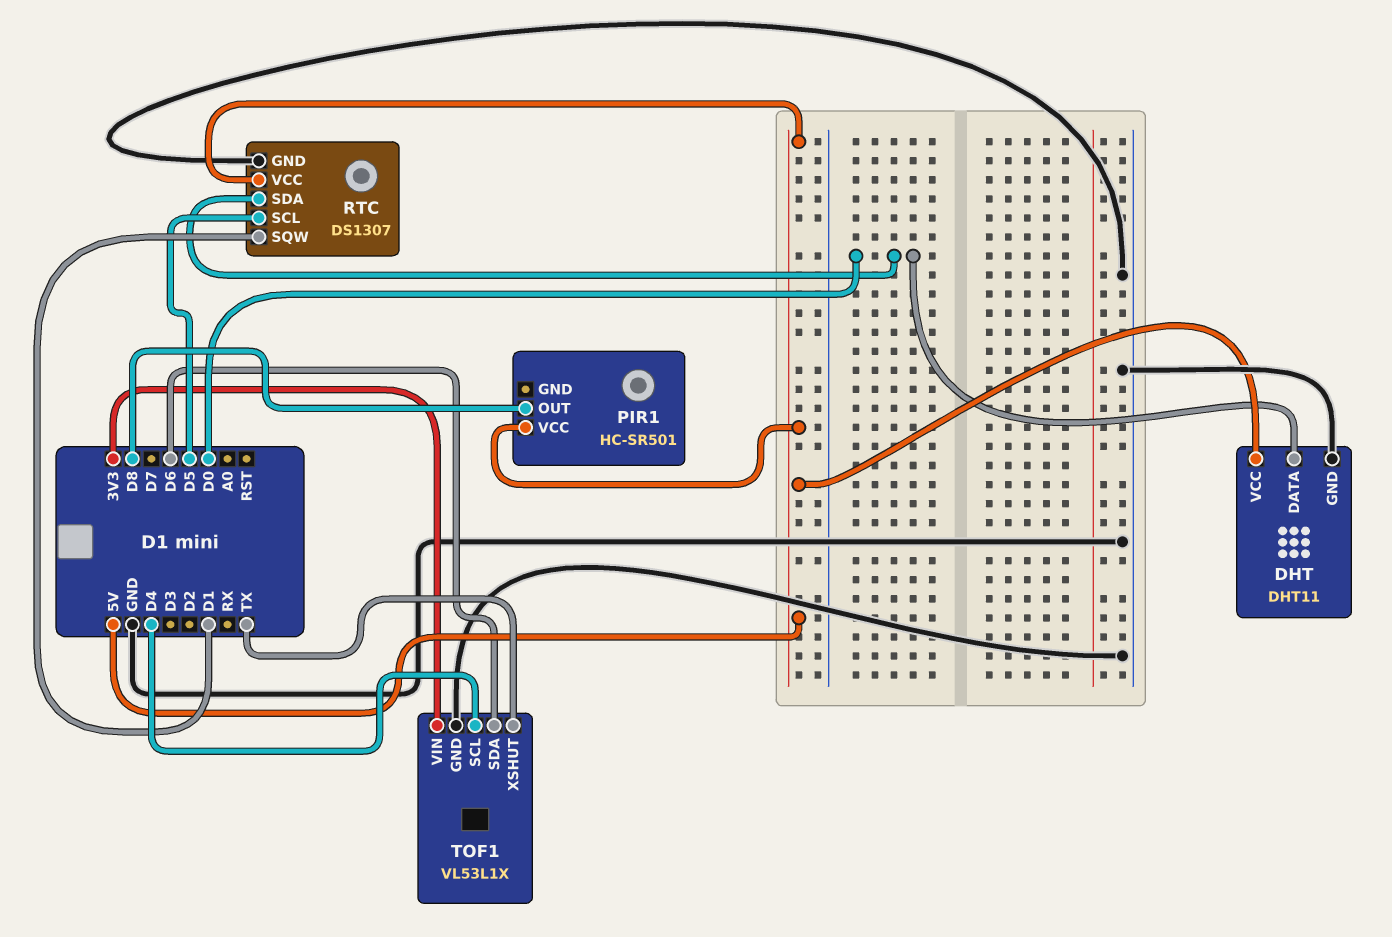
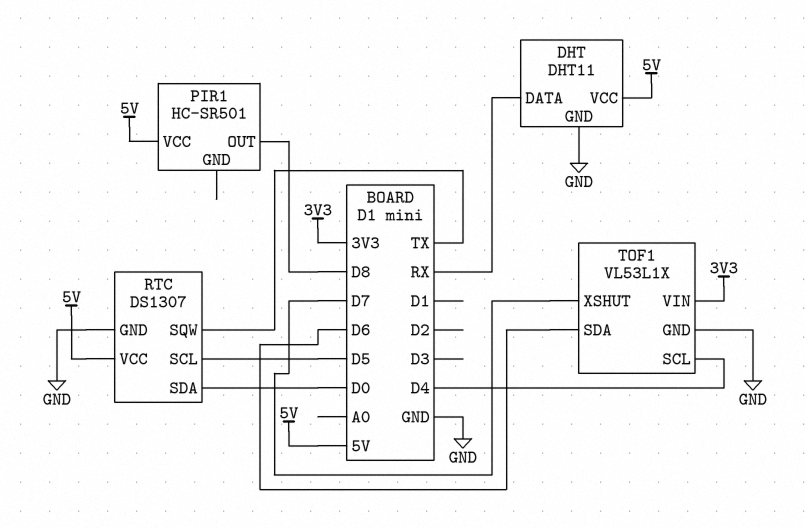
DHT pin DATA: D0 -> RX
RTC pin SQW: D1 -> TX
TOF1 pin XSHUT: TX -> D7

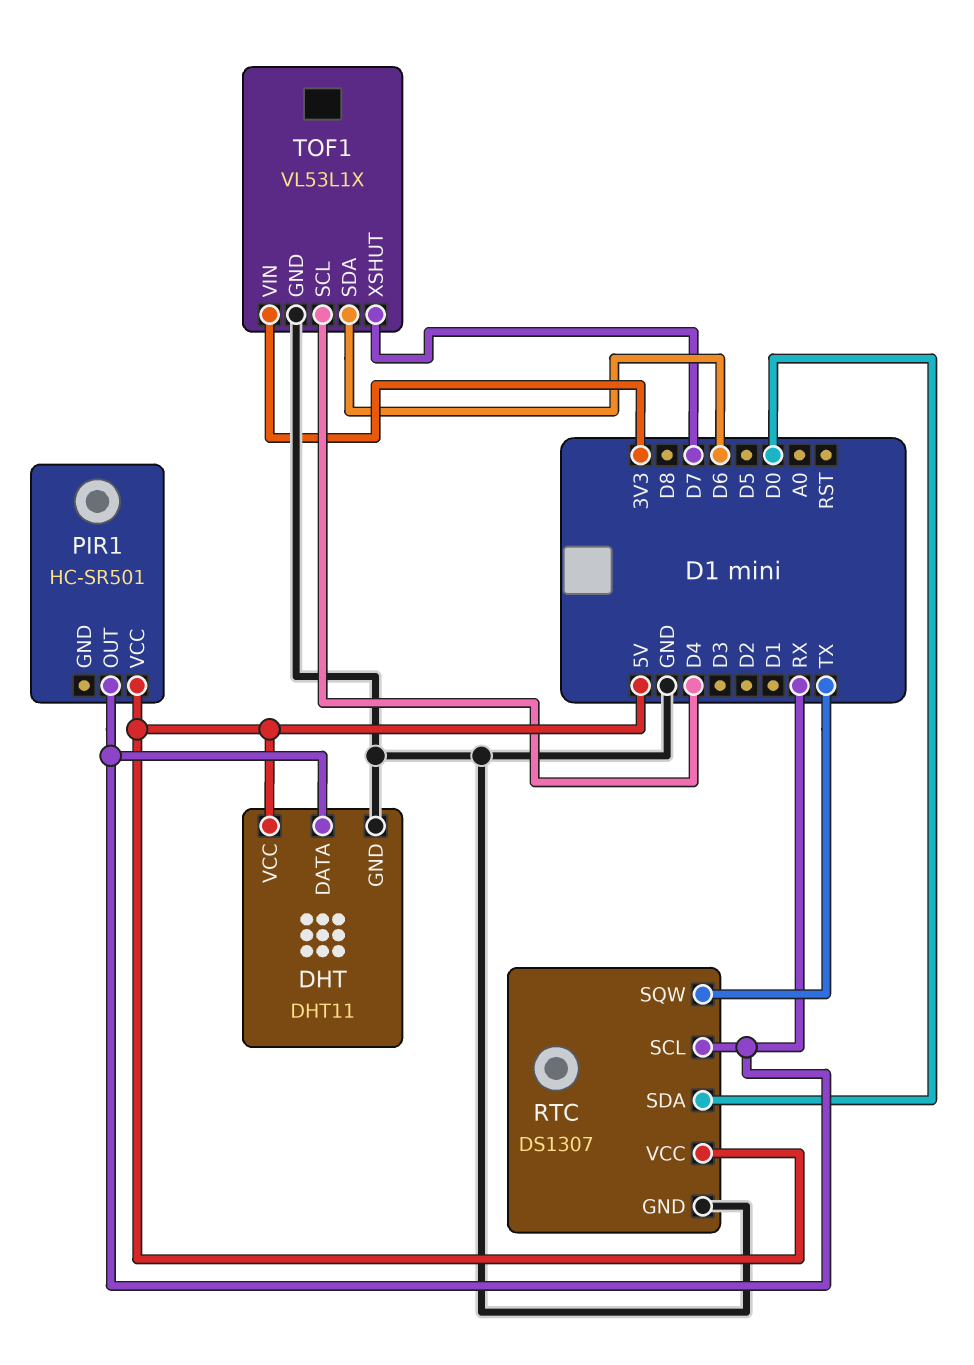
PIR1 pin OUT: D8 -> RX
RTC pin SCL: D5 -> RX

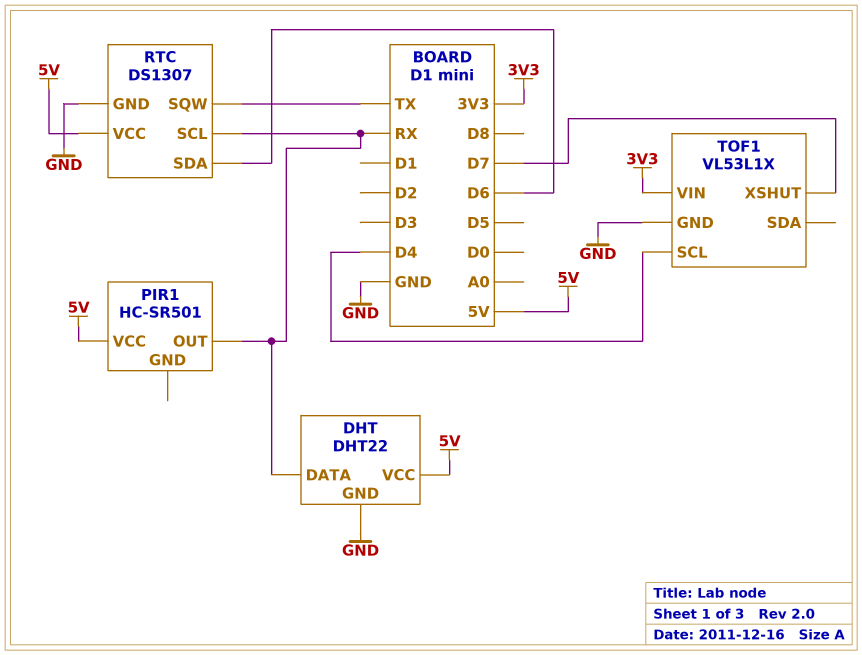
DHT: DHT11 -> DHT22
RTC pin SDA: D0 -> D6
TOF1 pin SDA: D6 -> none

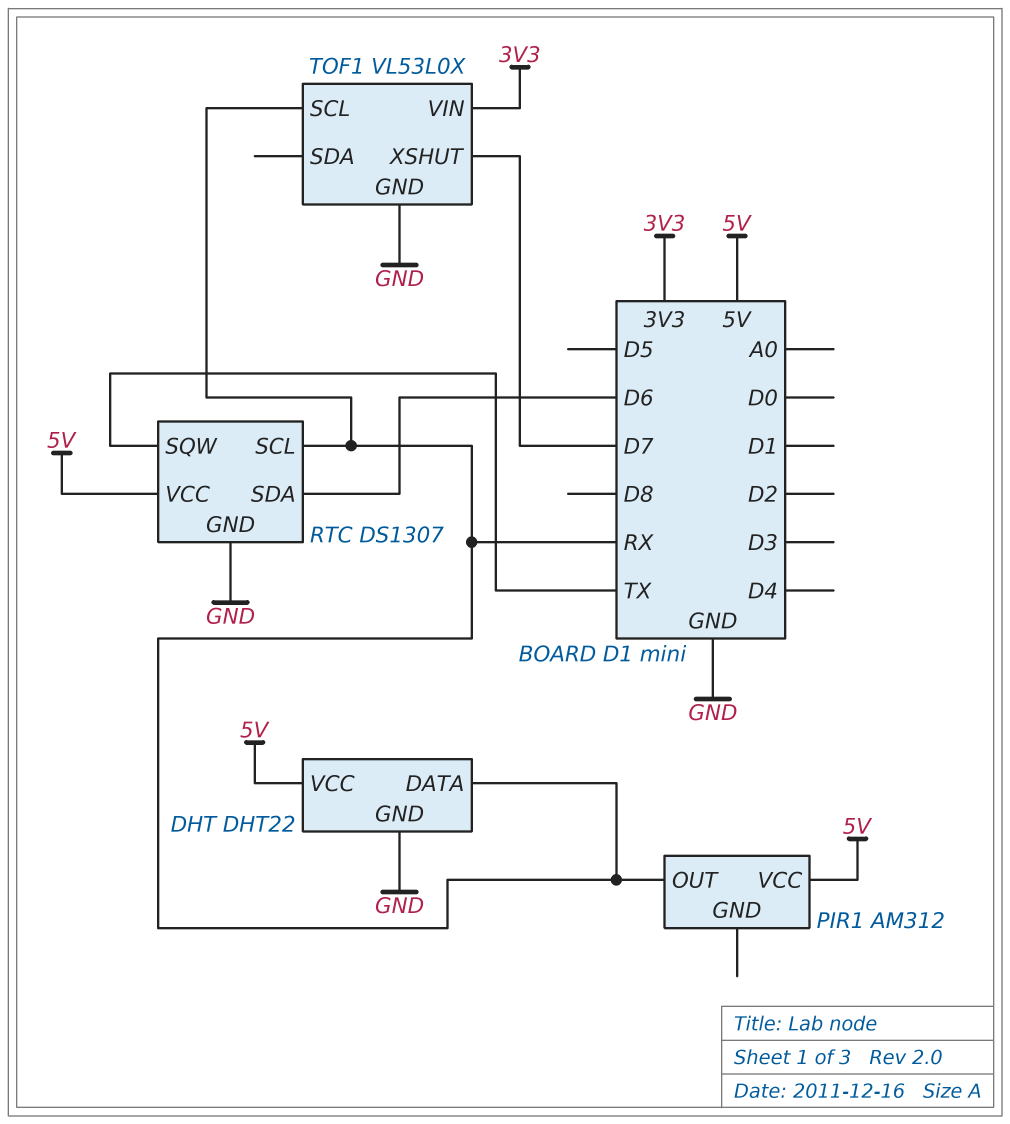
PIR1: HC-SR501 -> AM312
TOF1: VL53L1X -> VL53L0X
TOF1 pin SCL: D4 -> RX

